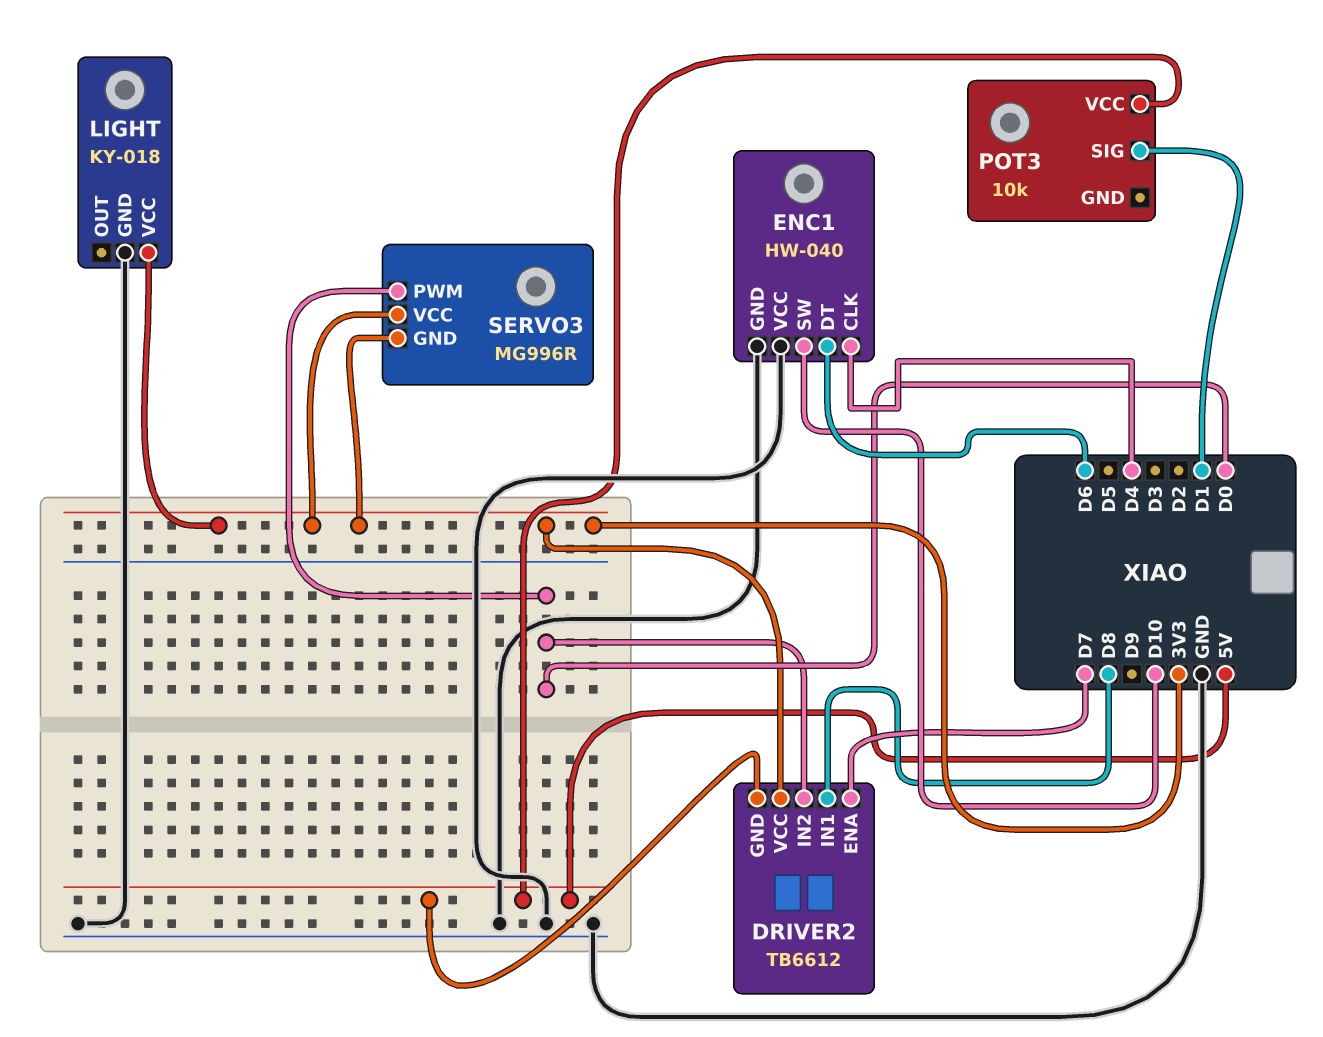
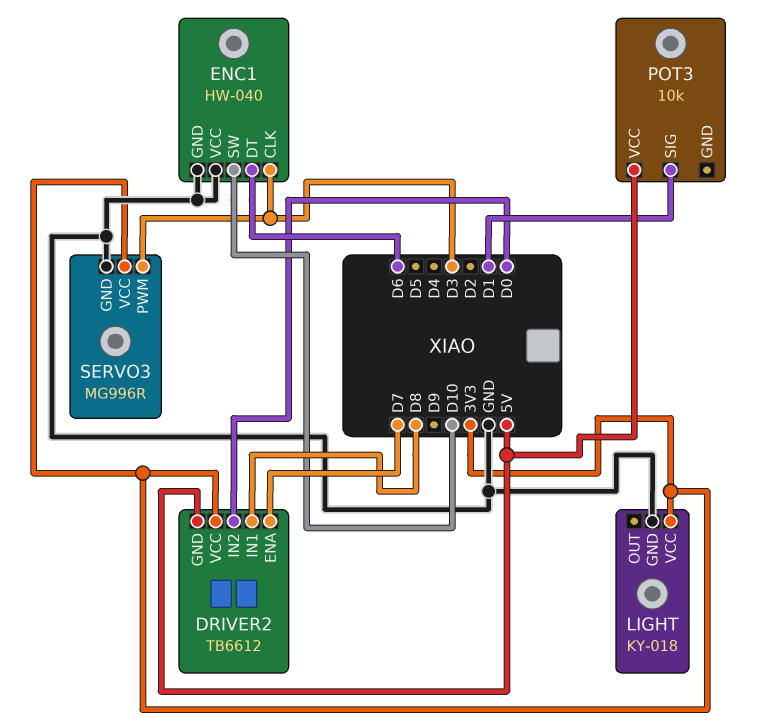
ENC1 pin CLK: D4 -> D3
SERVO3 pin GND: 3V3 -> GND
SERVO3 pin PWM: D0 -> D3

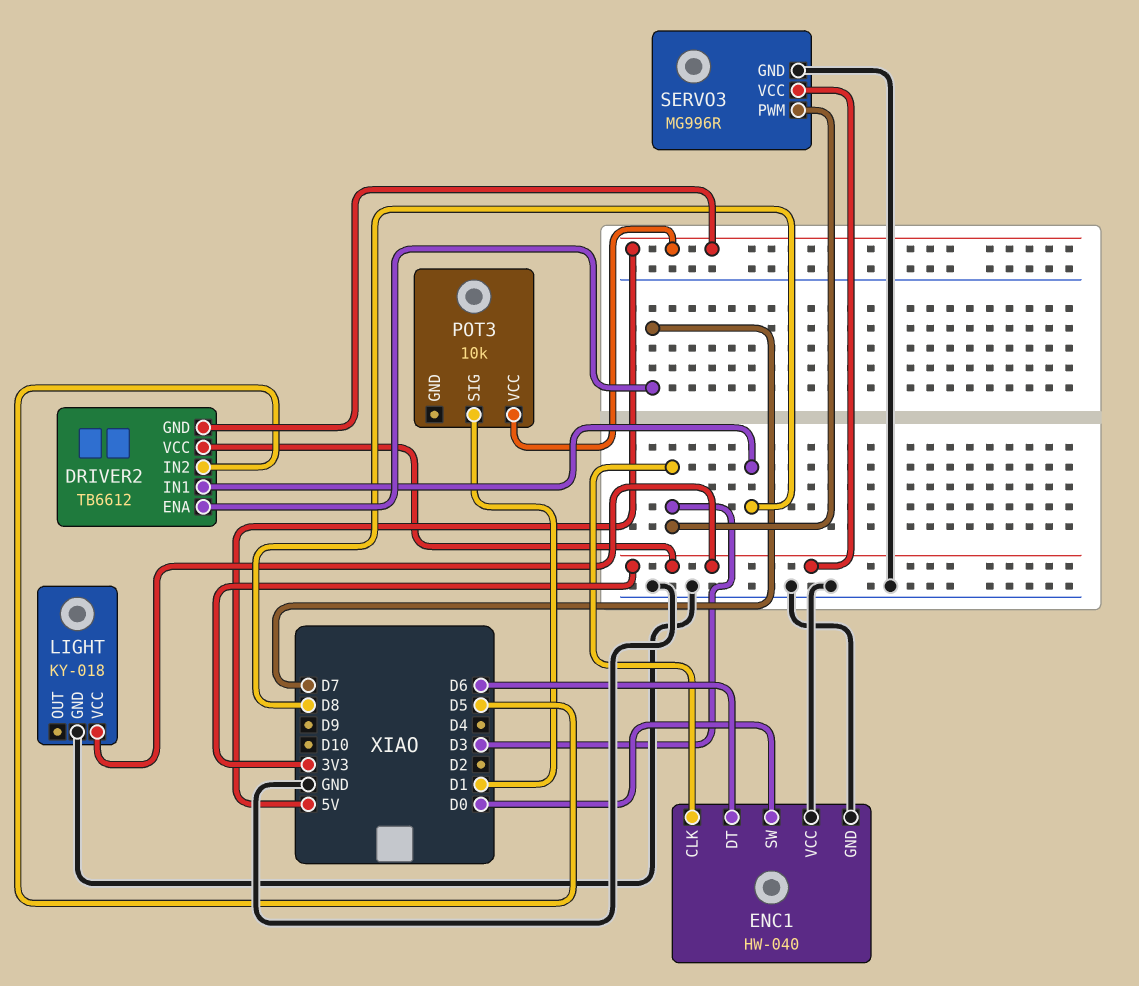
DRIVER2 pin IN2: D0 -> D5
ENC1 pin SW: D10 -> D0

